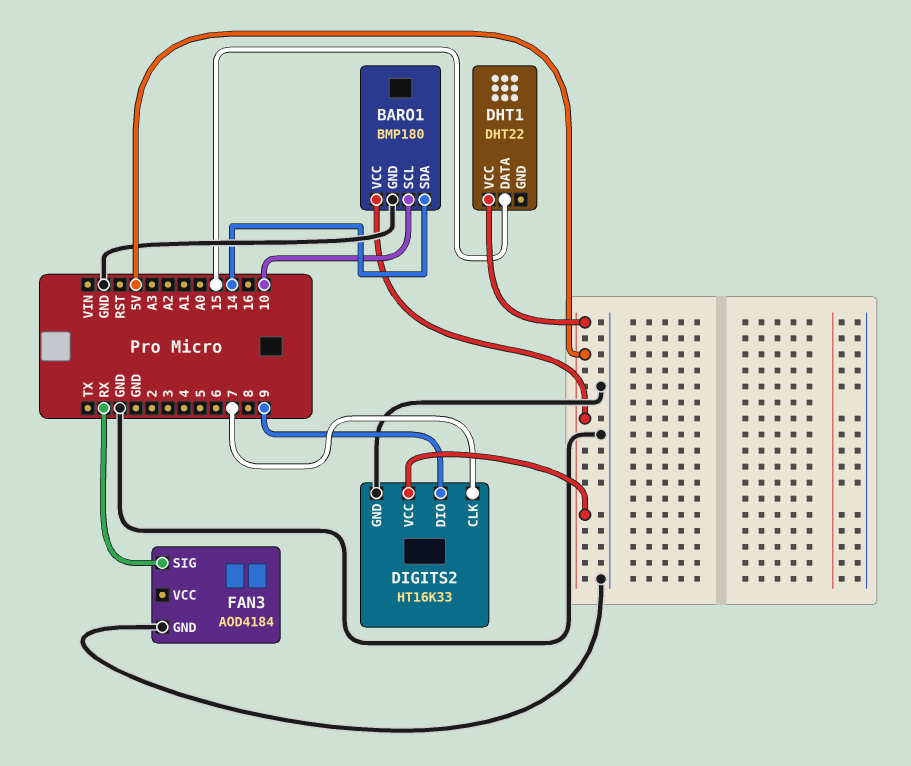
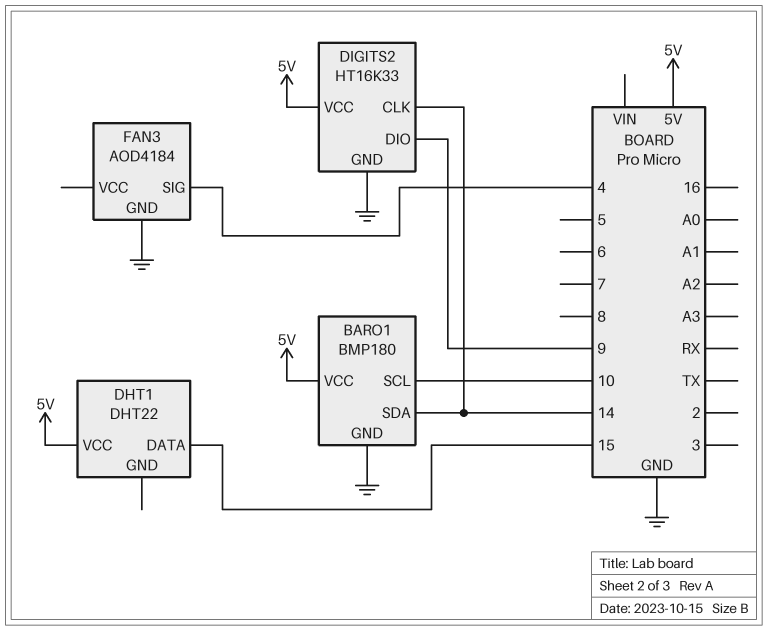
DIGITS2 pin CLK: 7 -> 14
FAN3 pin SIG: RX -> 4

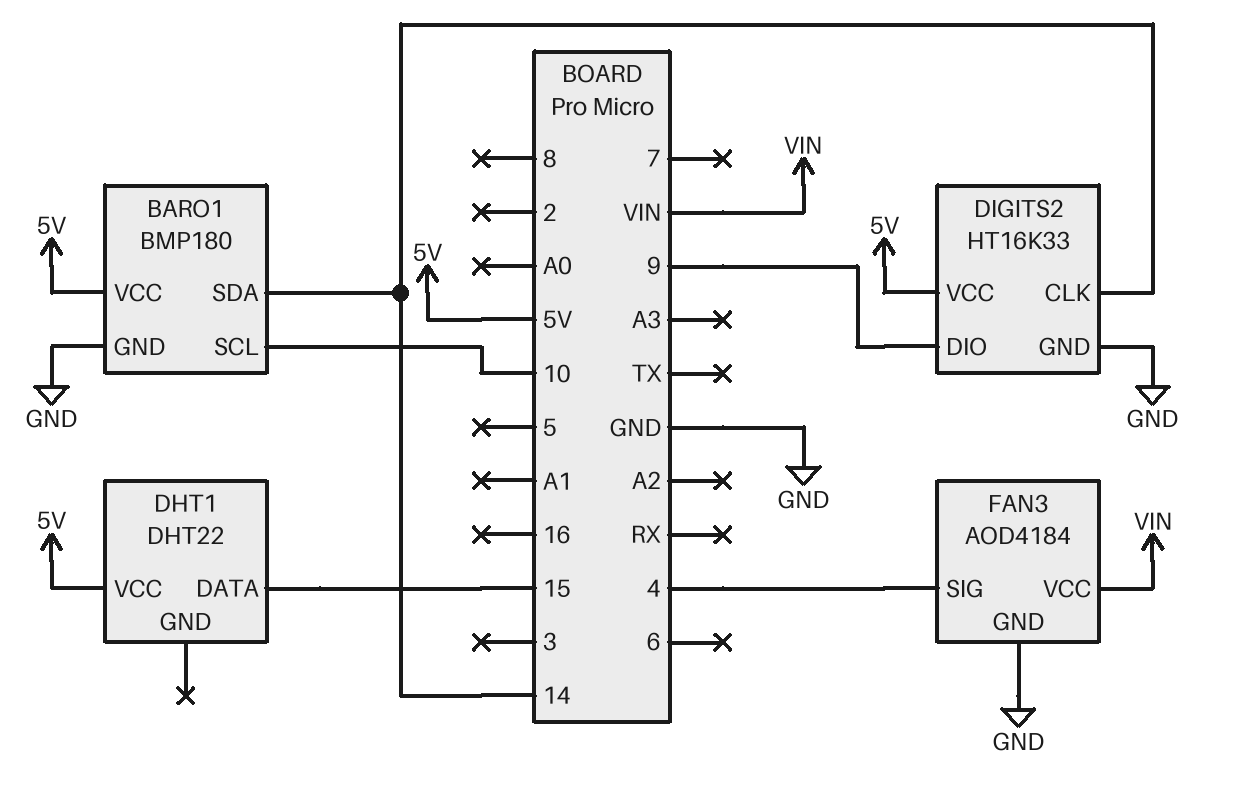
FAN3 pin VCC: none -> VIN

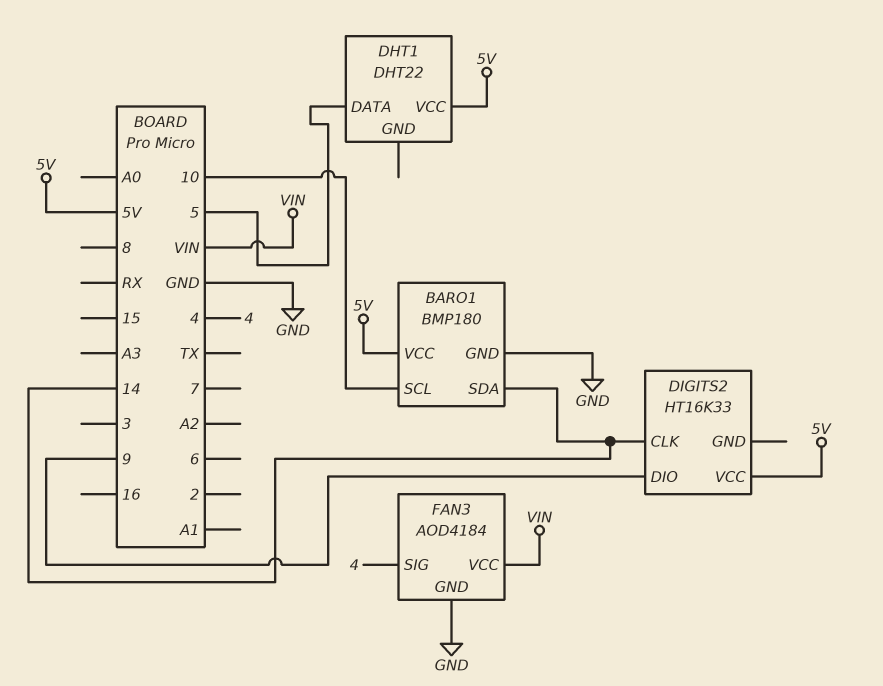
DHT1 pin DATA: 15 -> 5
DIGITS2 pin GND: GND -> none

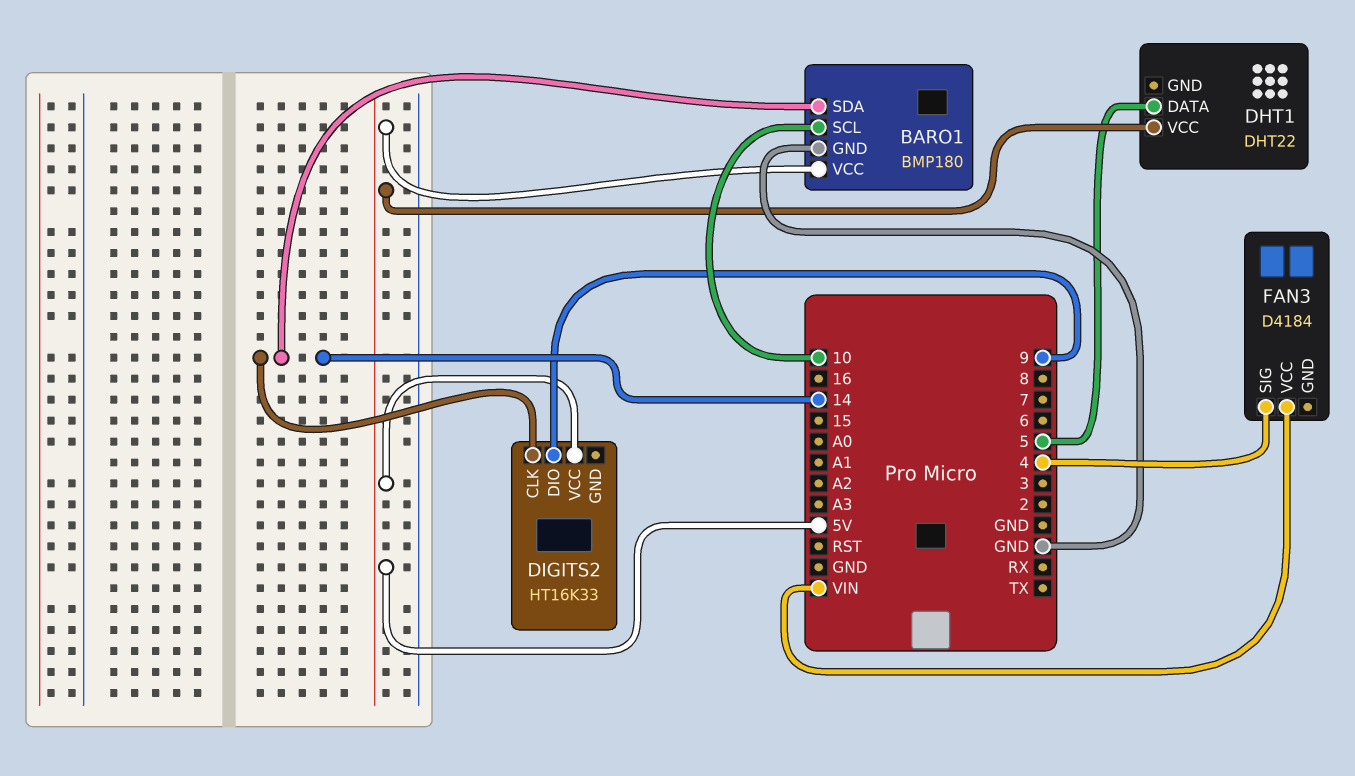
FAN3: AOD4184 -> D4184
FAN3 pin GND: GND -> none

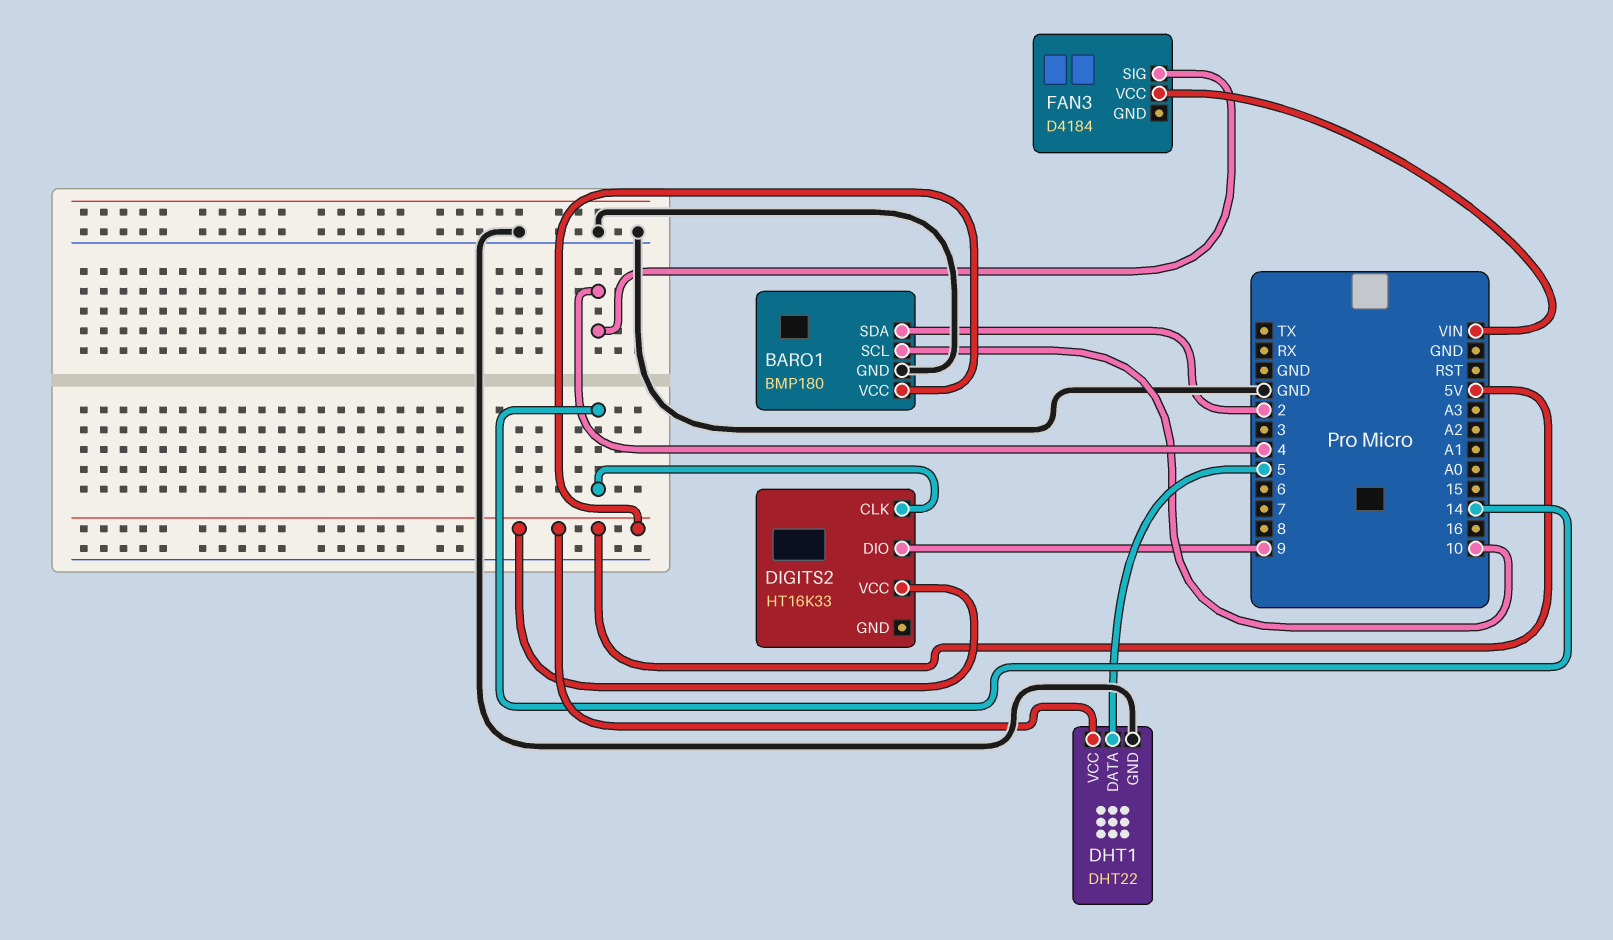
BARO1 pin SDA: 14 -> 2
DHT1 pin GND: none -> GND

